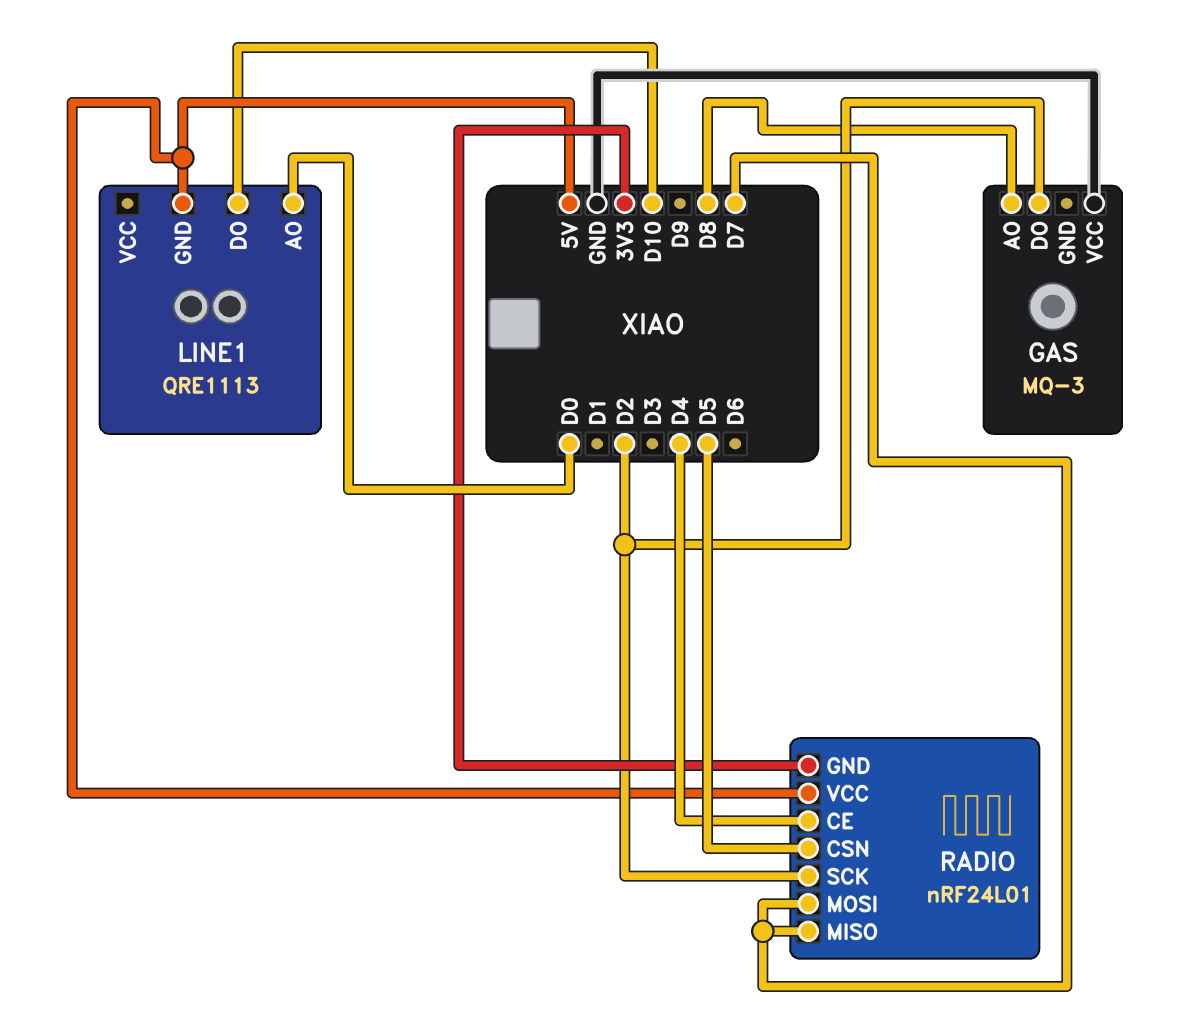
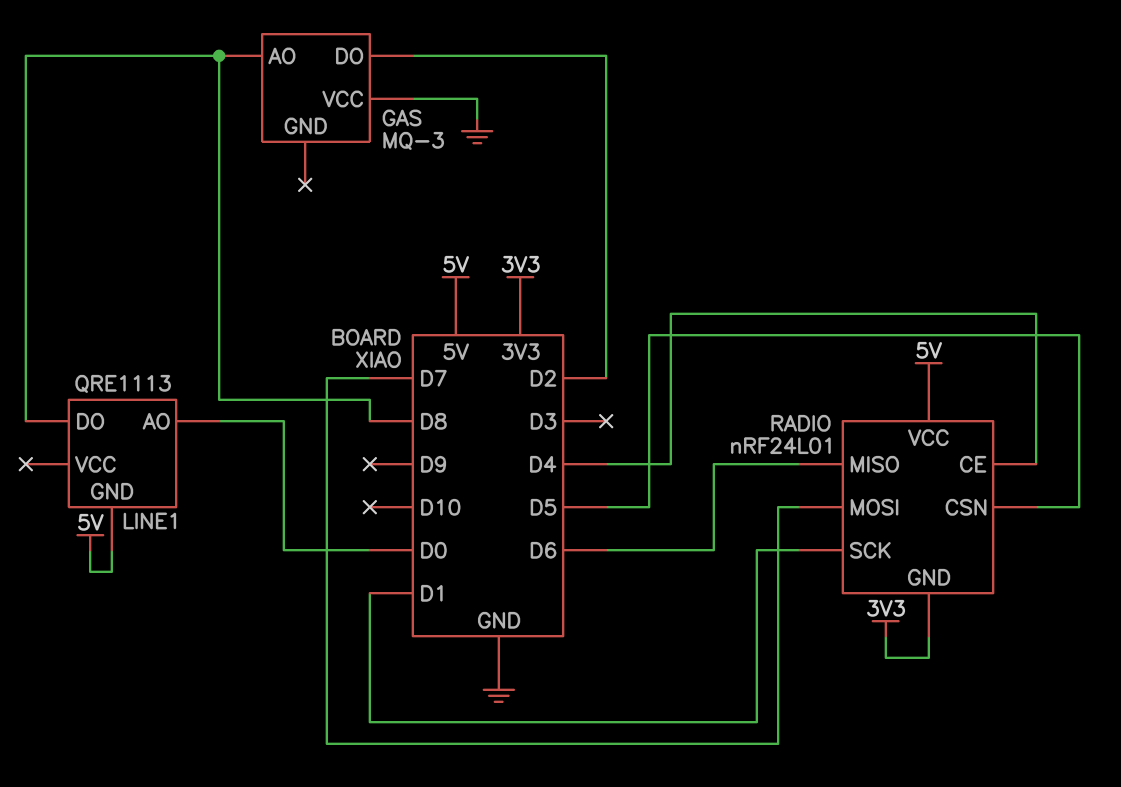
LINE1 pin DO: D10 -> D8
RADIO pin MISO: D7 -> D6
RADIO pin SCK: D2 -> D1

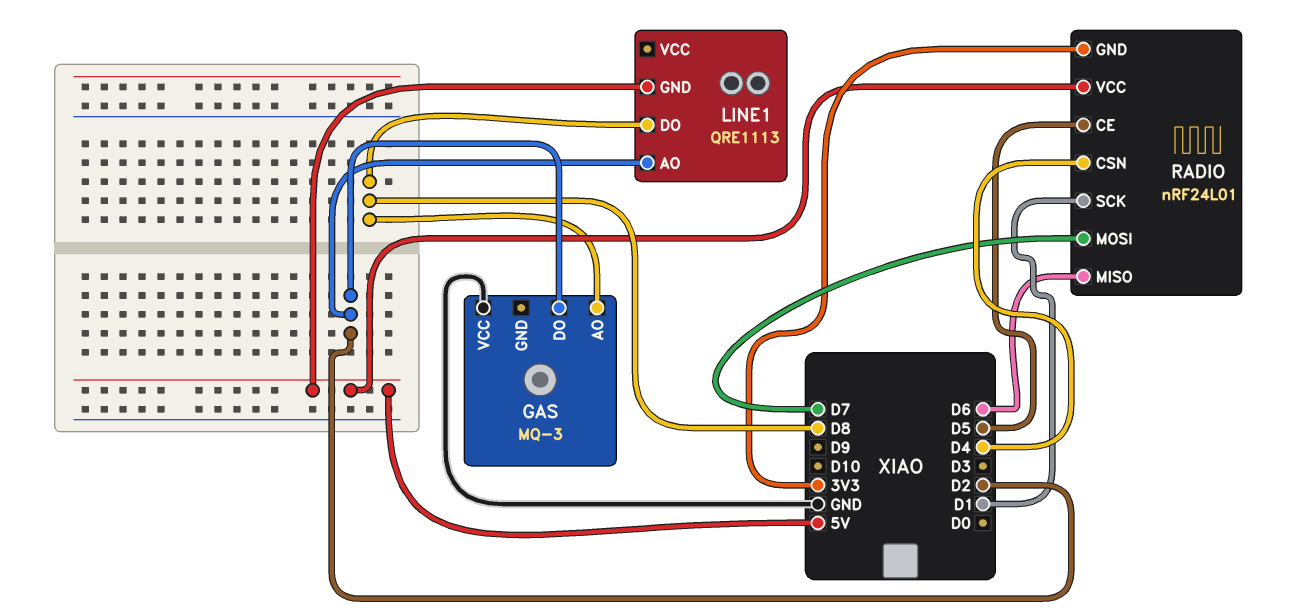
LINE1 pin AO: D0 -> D2
RADIO pin CE: D4 -> D5
RADIO pin CSN: D5 -> D4

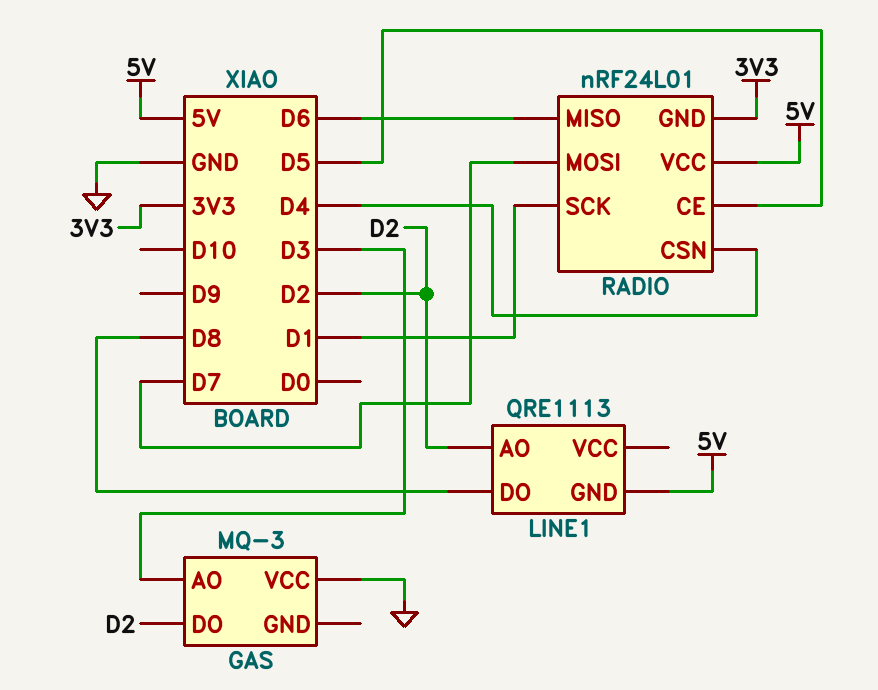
GAS pin AO: D8 -> D3

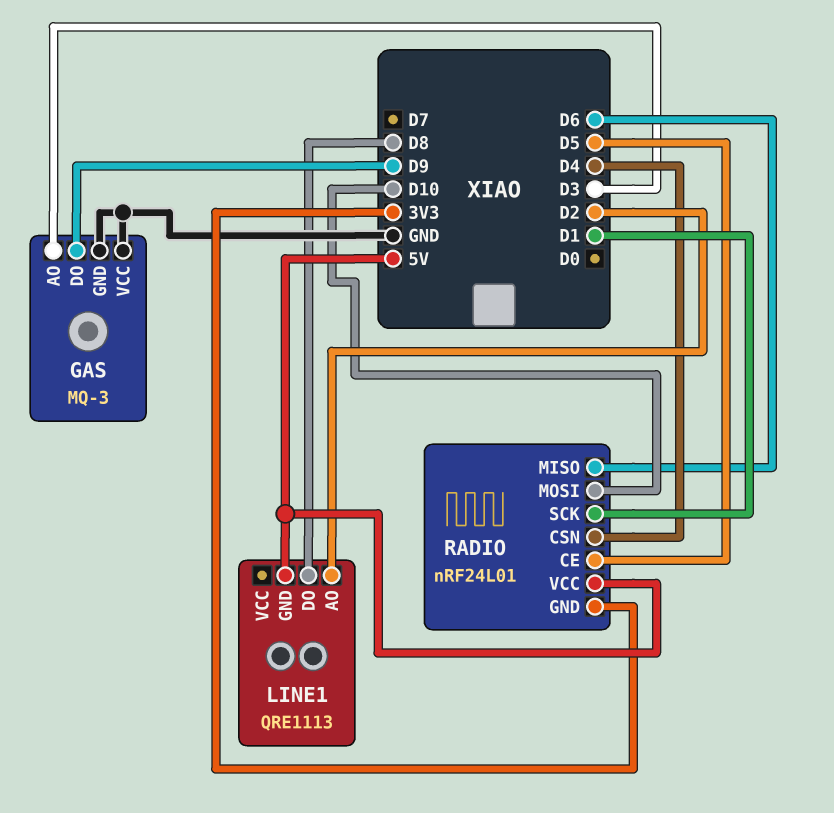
GAS pin DO: D2 -> D9
GAS pin GND: none -> GND
RADIO pin MOSI: D7 -> D10

